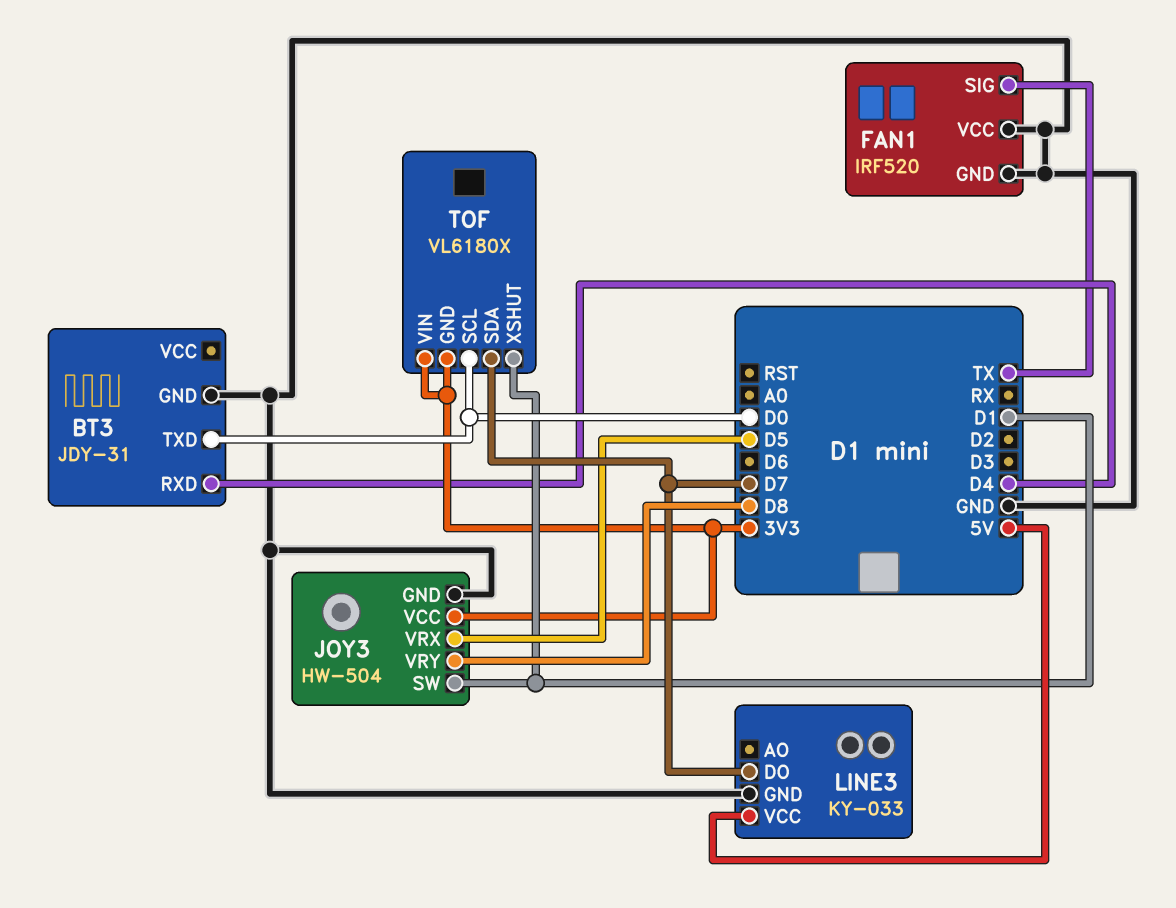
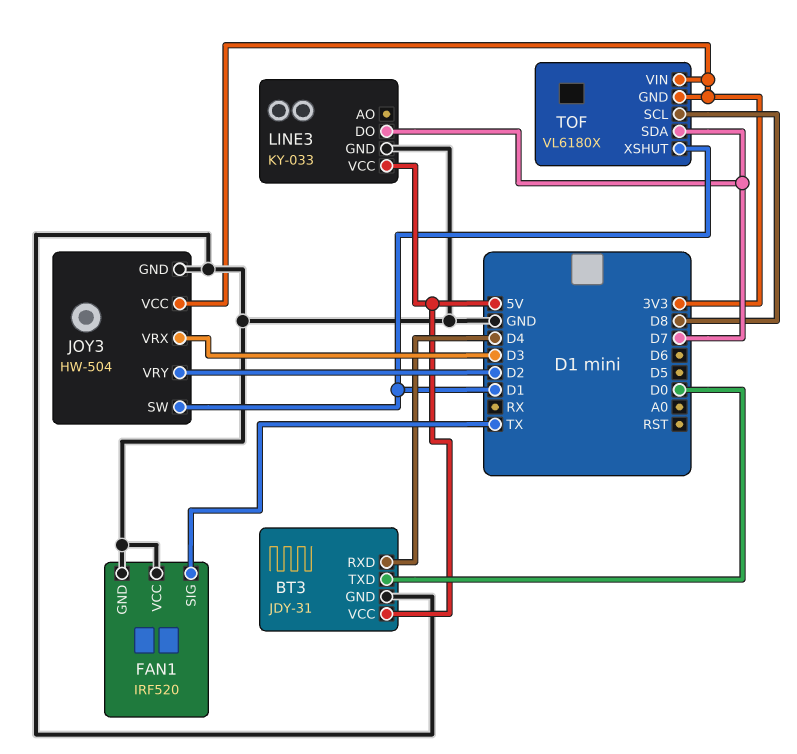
BT3 pin VCC: none -> 5V
JOY3 pin VRX: D5 -> D3
JOY3 pin VRY: D8 -> D2
TOF pin SCL: D0 -> D8

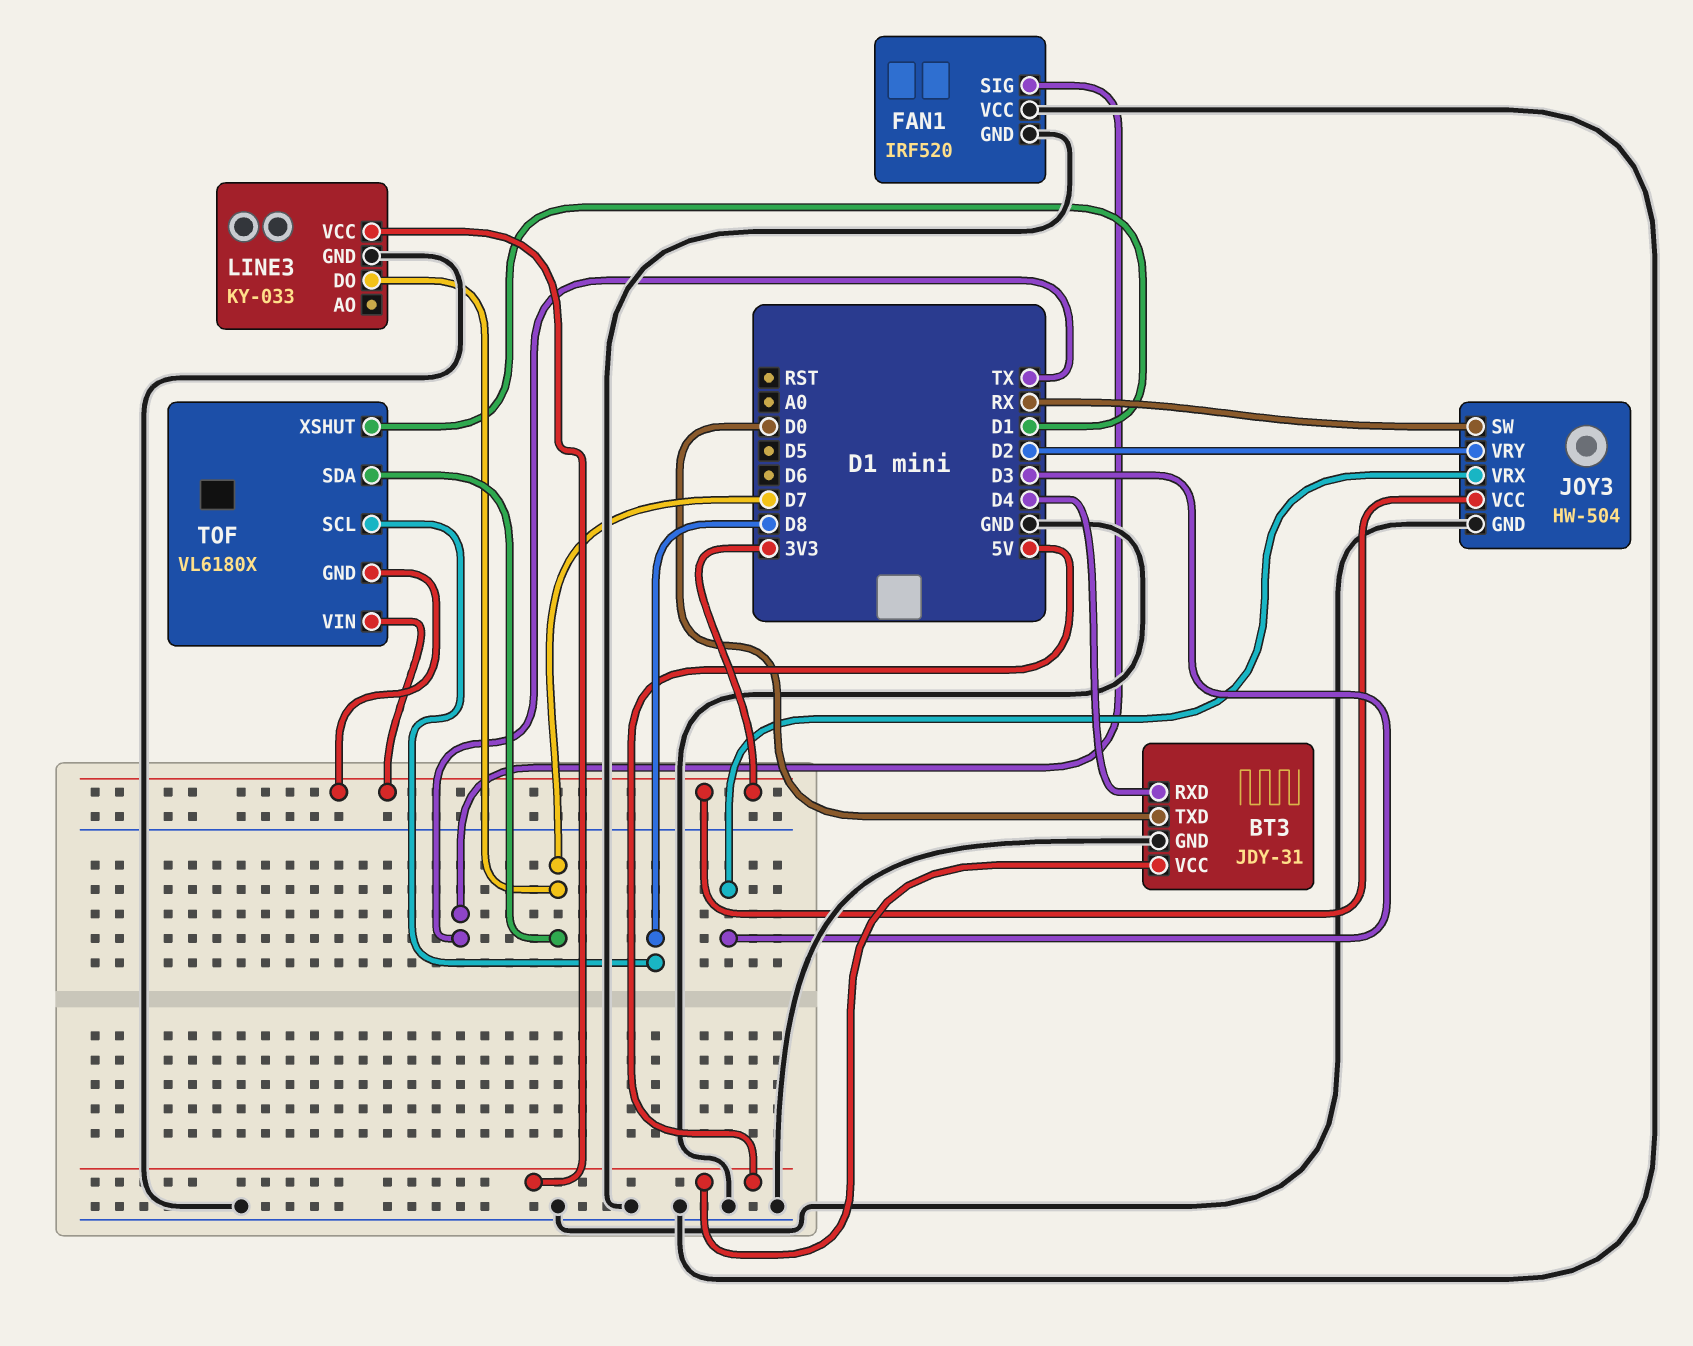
JOY3 pin SW: D1 -> RX

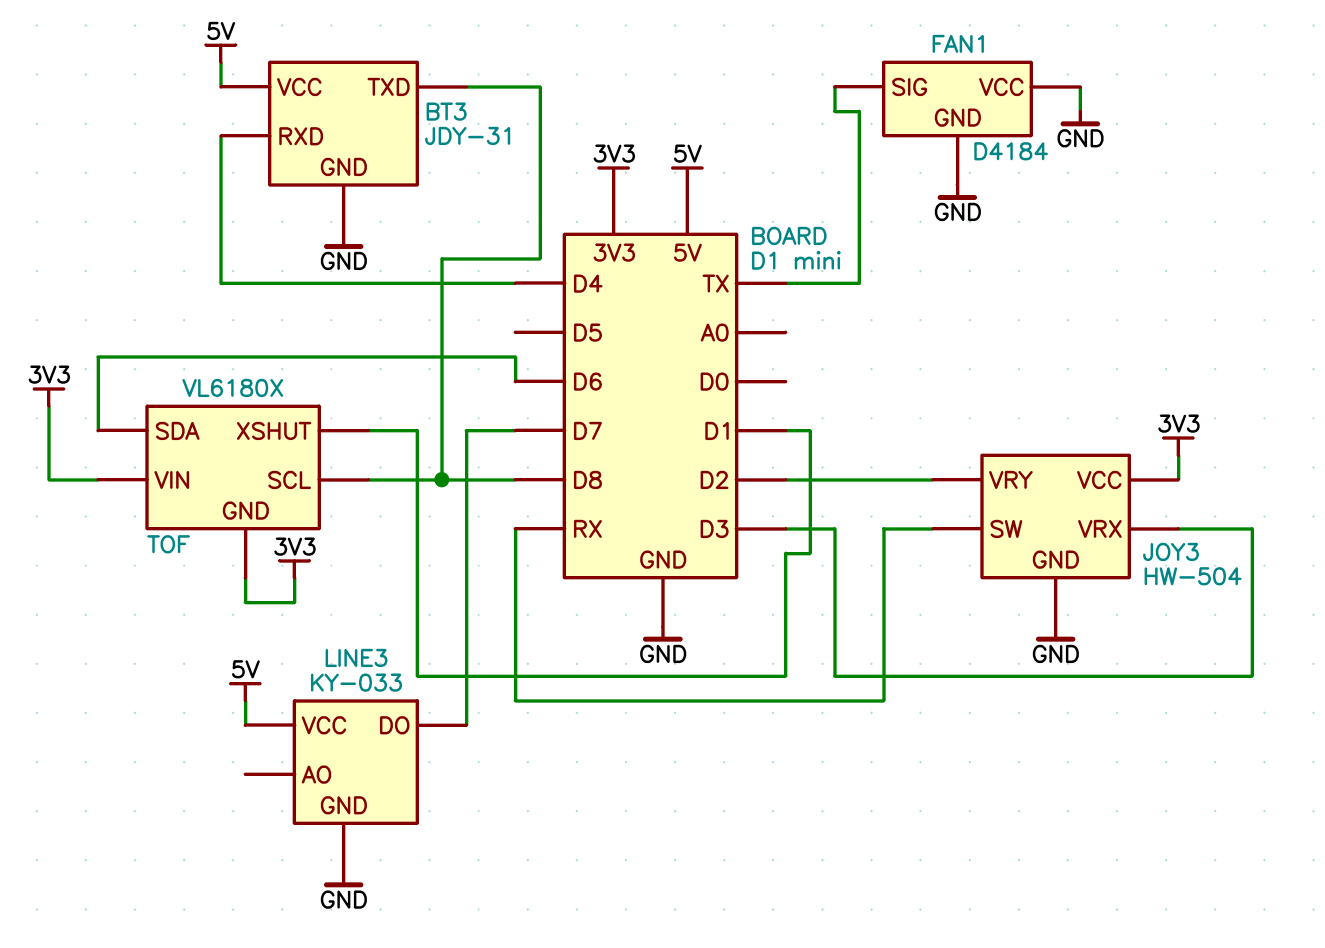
BT3 pin TXD: D0 -> D8
FAN1: IRF520 -> D4184
TOF pin SDA: D7 -> D6

